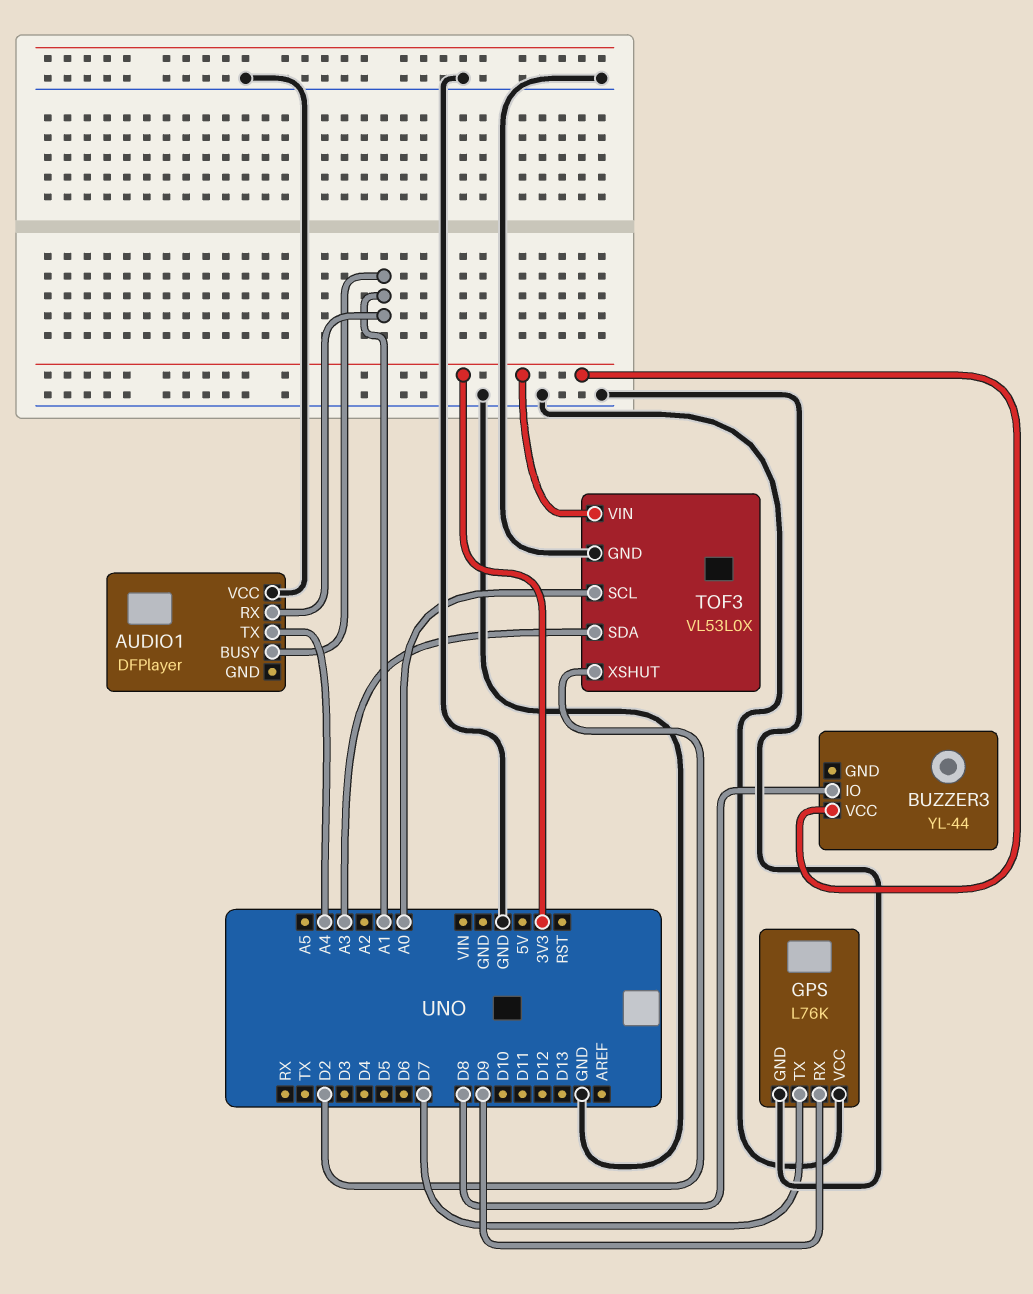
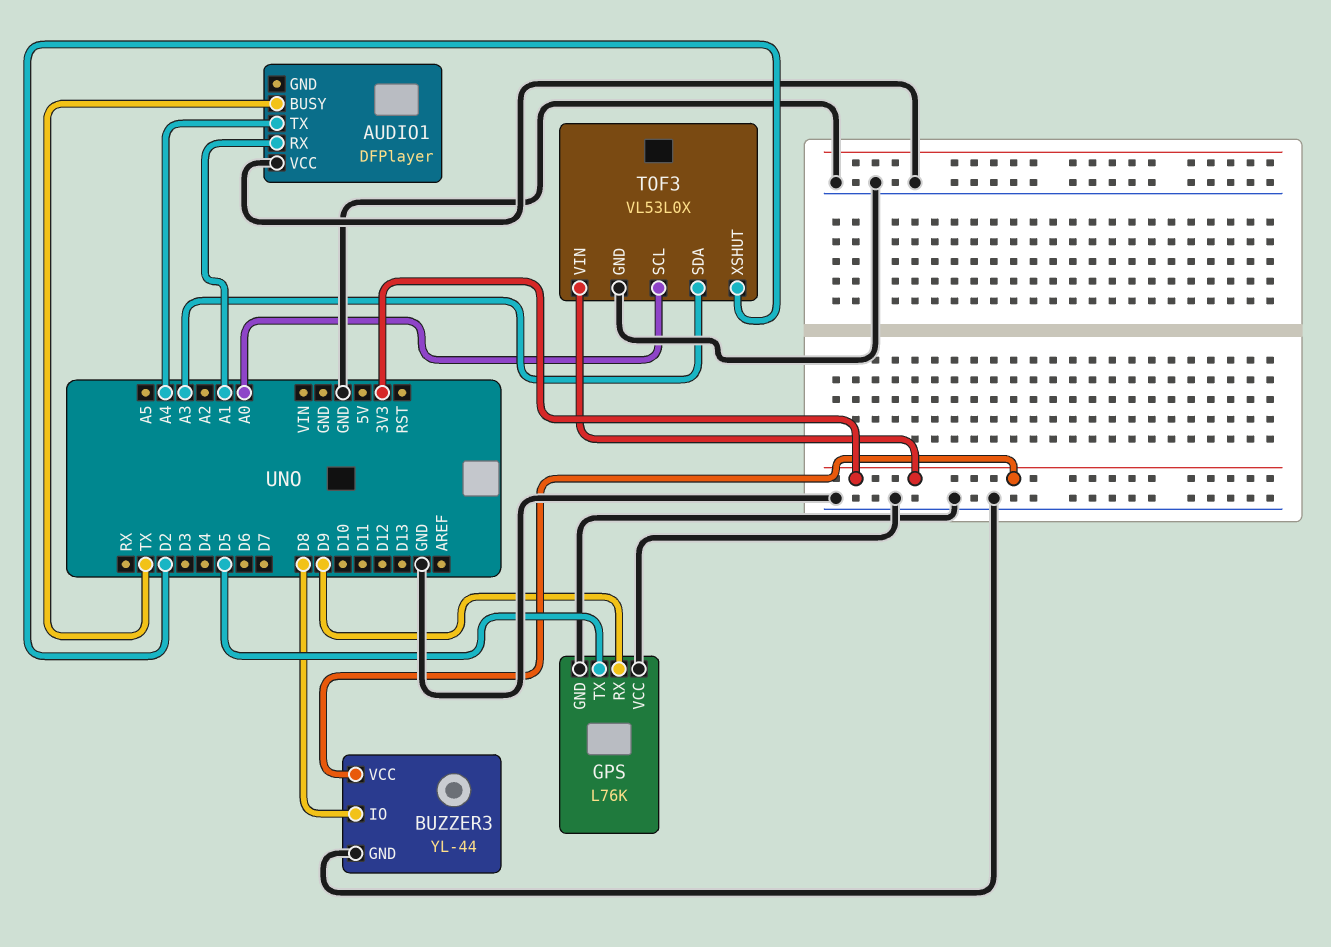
AUDIO1 pin BUSY: A1 -> TX
BUZZER3 pin GND: none -> GND
GPS pin TX: D7 -> D5

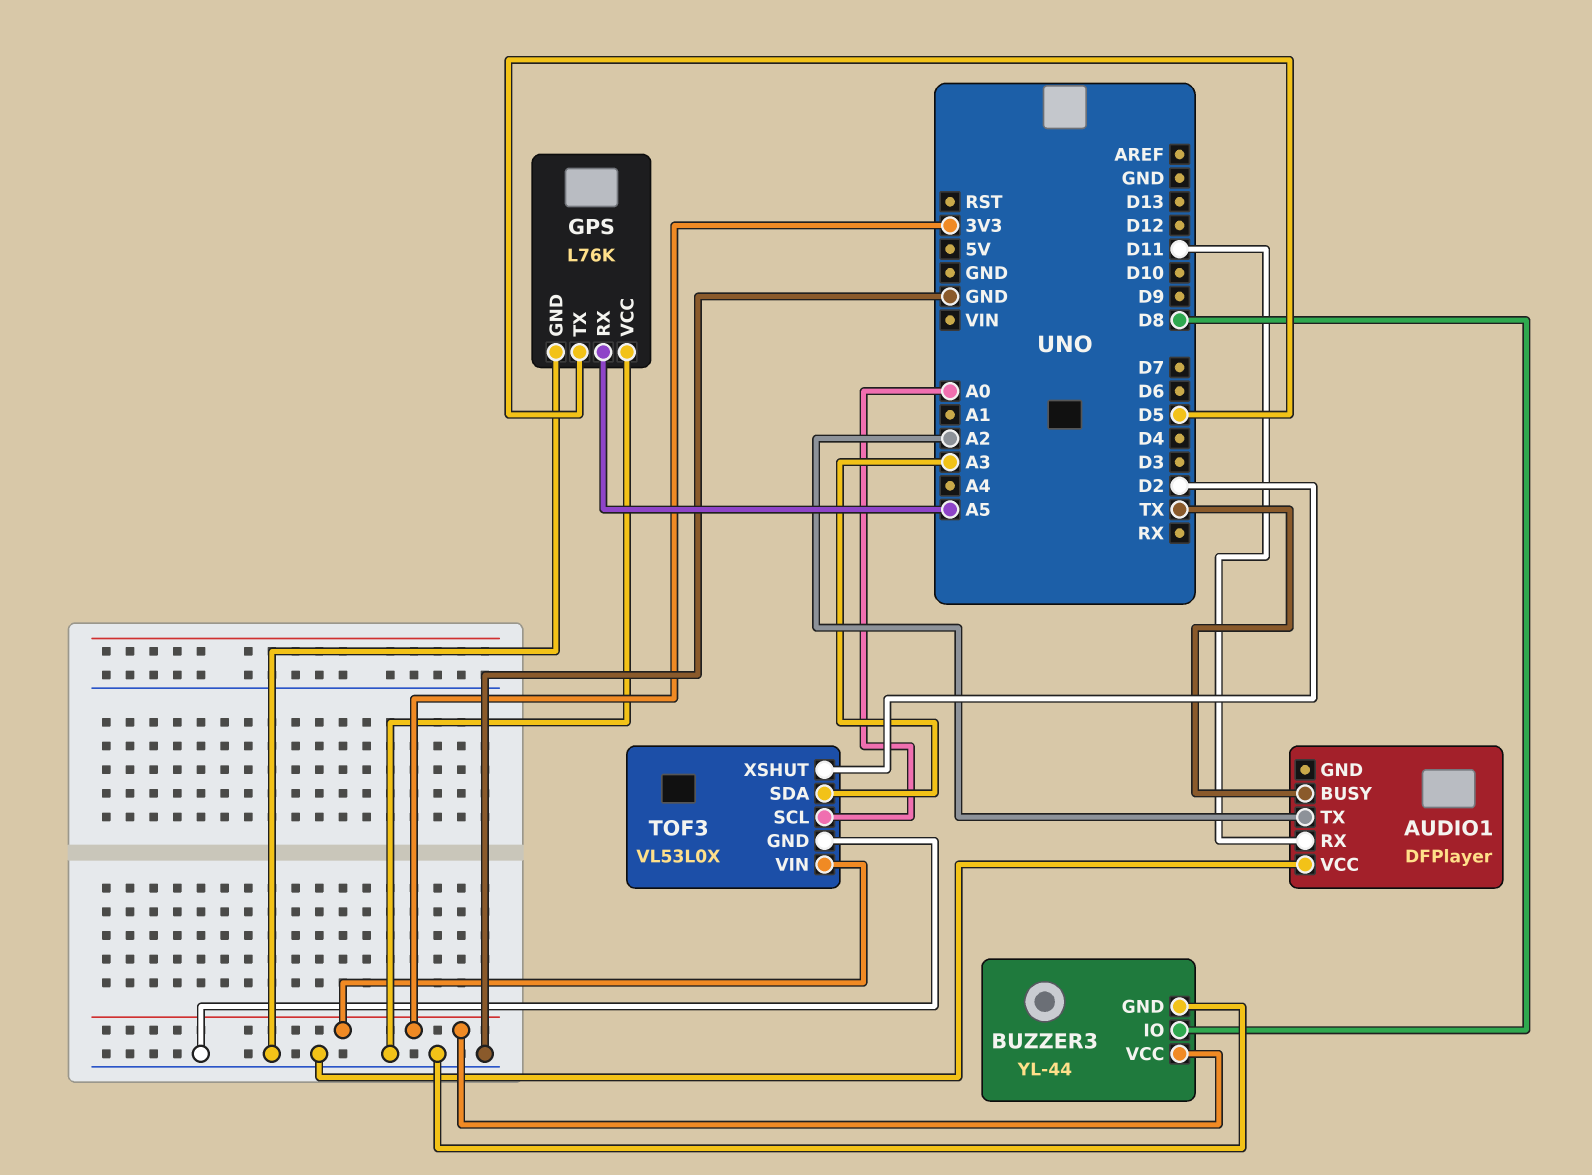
AUDIO1 pin RX: A1 -> D11
AUDIO1 pin TX: A4 -> A2
GPS pin RX: D9 -> A5

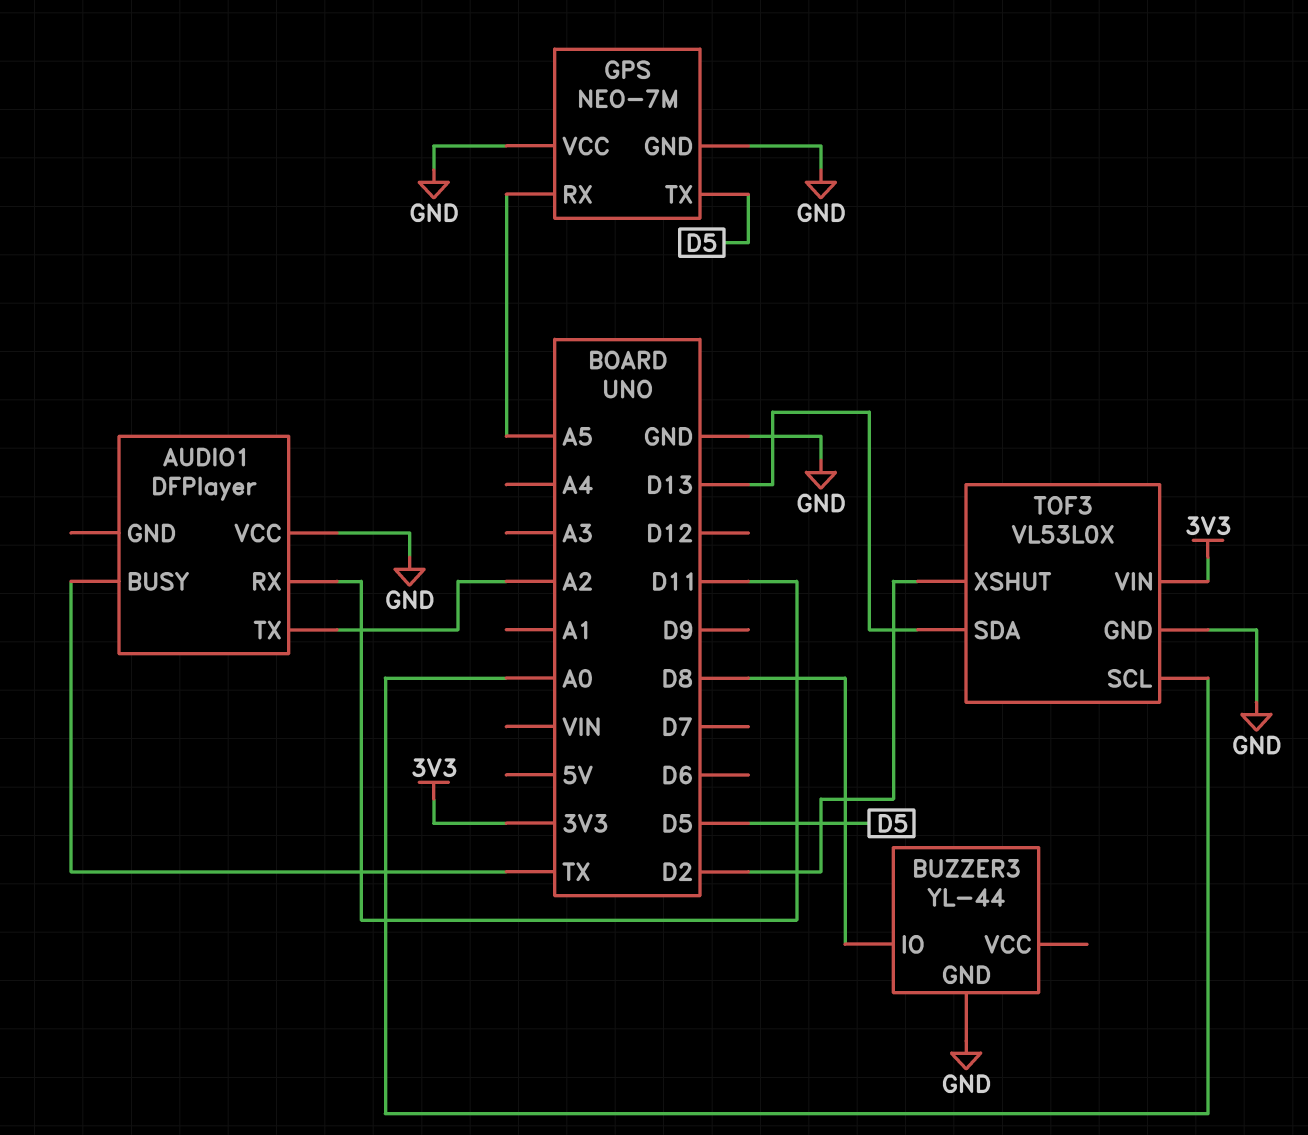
BUZZER3 pin VCC: 3V3 -> none
GPS: L76K -> NEO-7M
TOF3 pin SDA: A3 -> D13

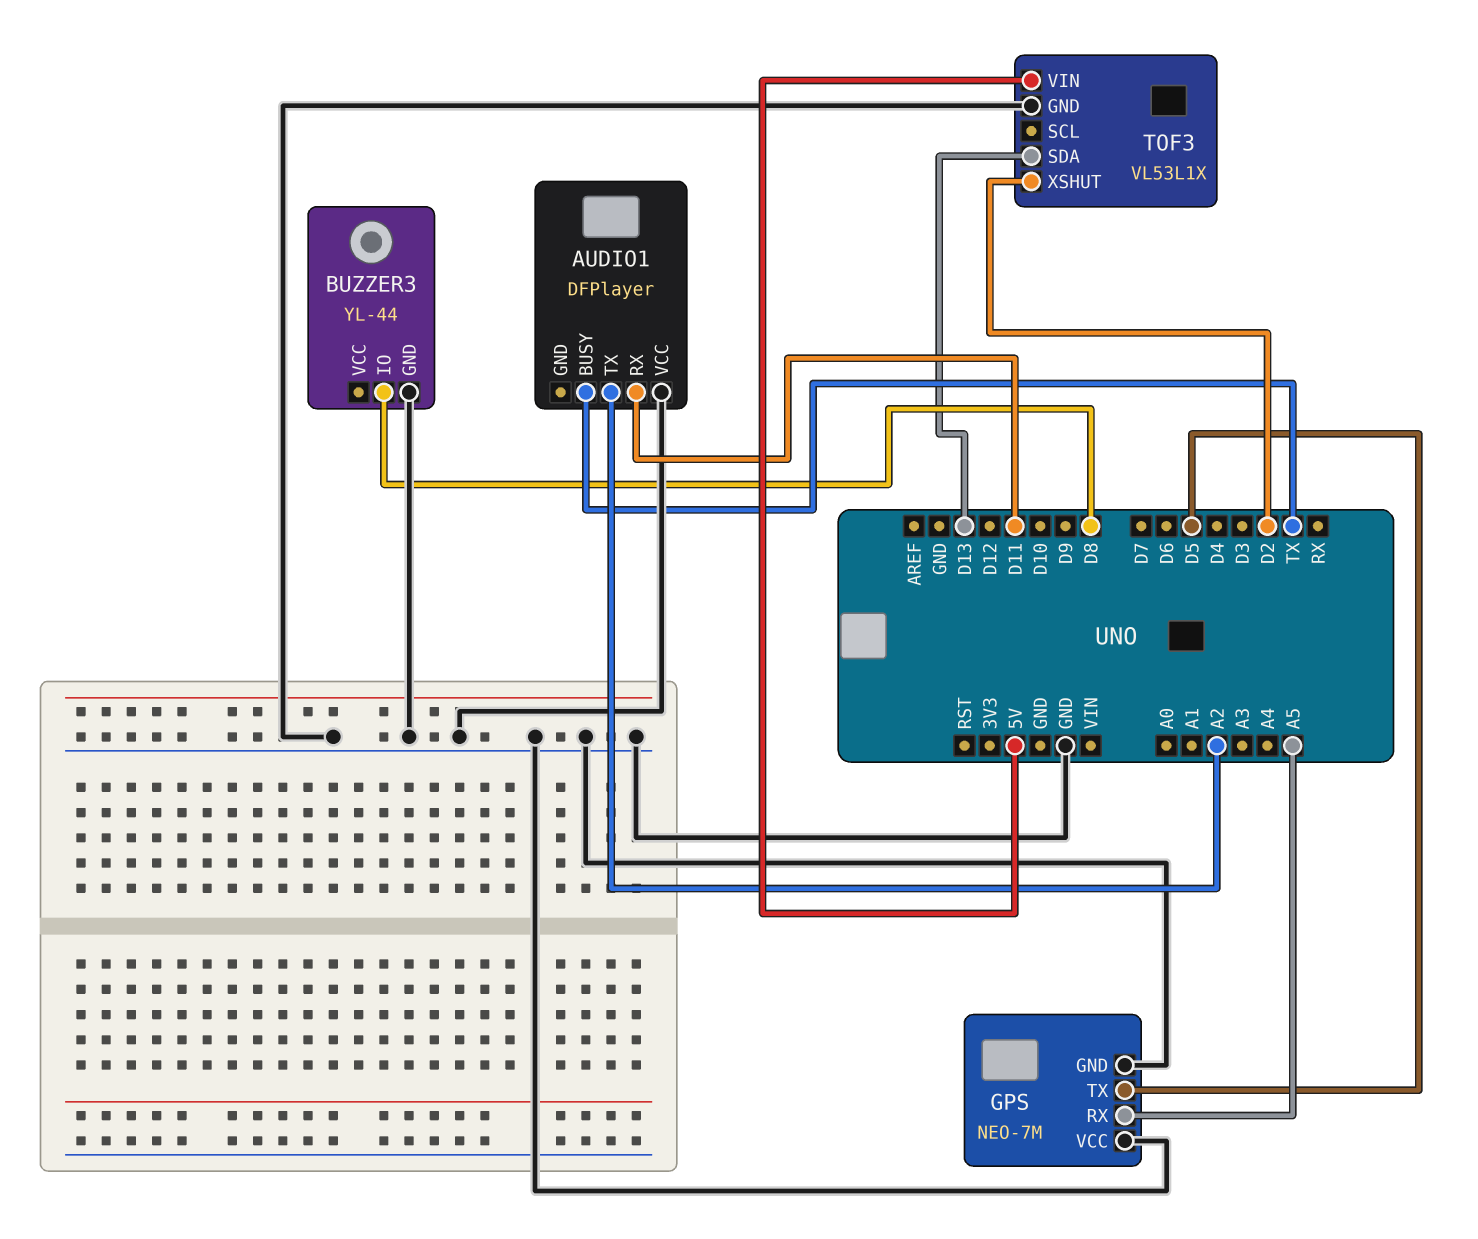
TOF3: VL53L0X -> VL53L1X
TOF3 pin SCL: A0 -> none
TOF3 pin VIN: 3V3 -> 5V

